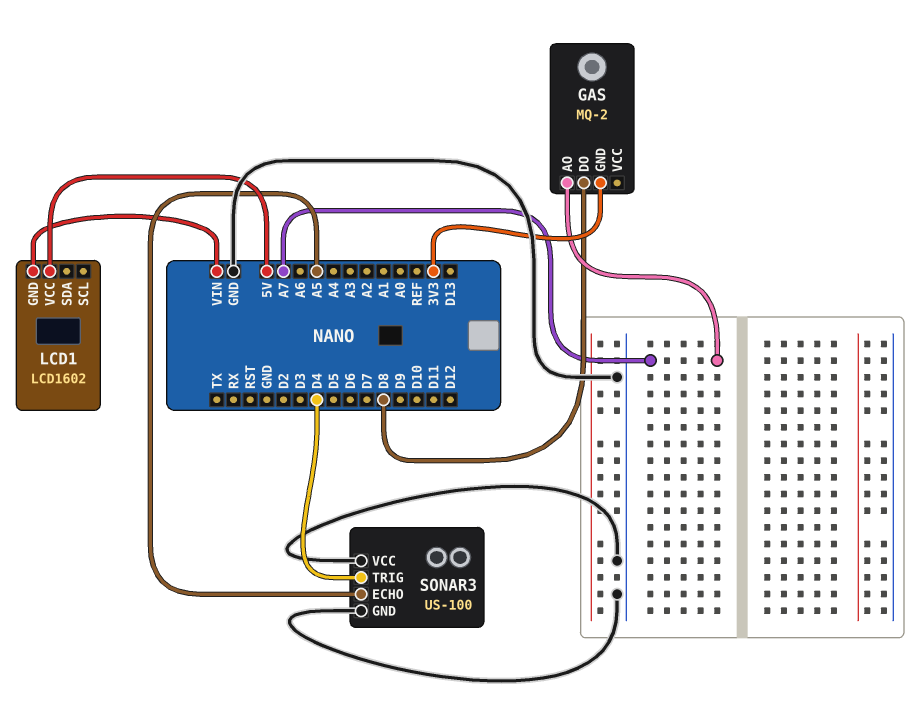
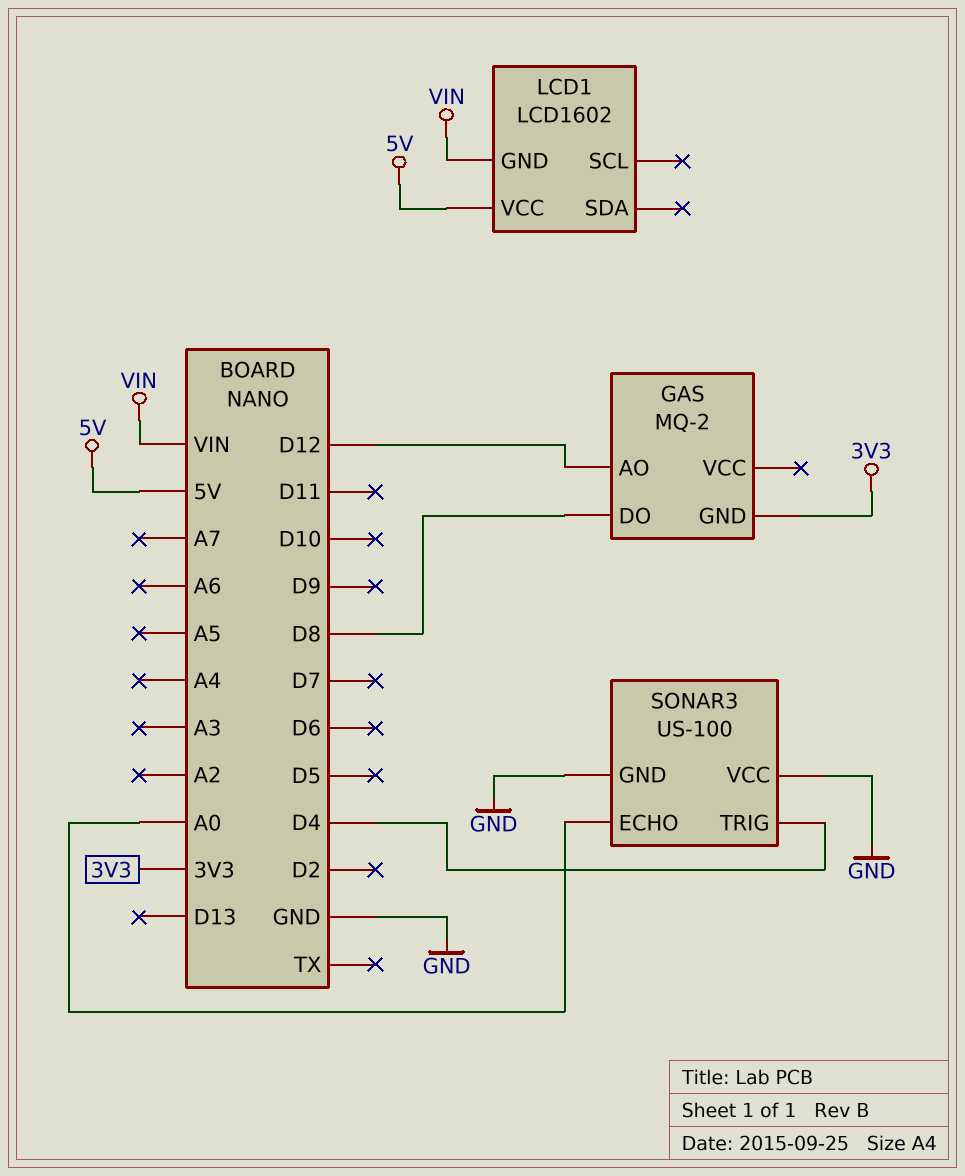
GAS pin AO: A7 -> D12
SONAR3 pin ECHO: A5 -> A0

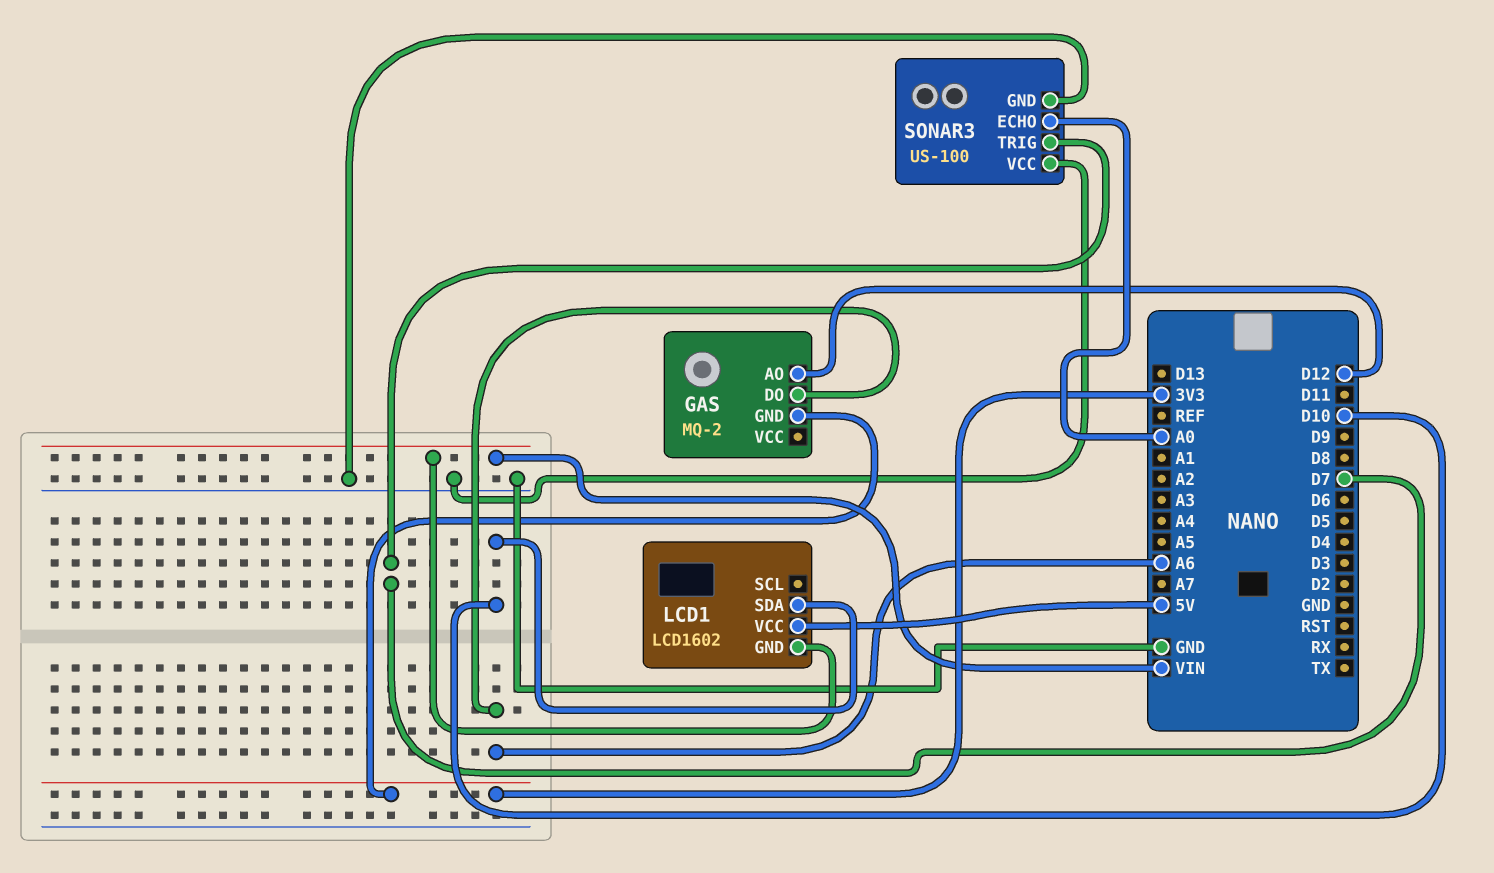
GAS pin DO: D8 -> A6
LCD1 pin SDA: none -> D10
SONAR3 pin TRIG: D4 -> D7

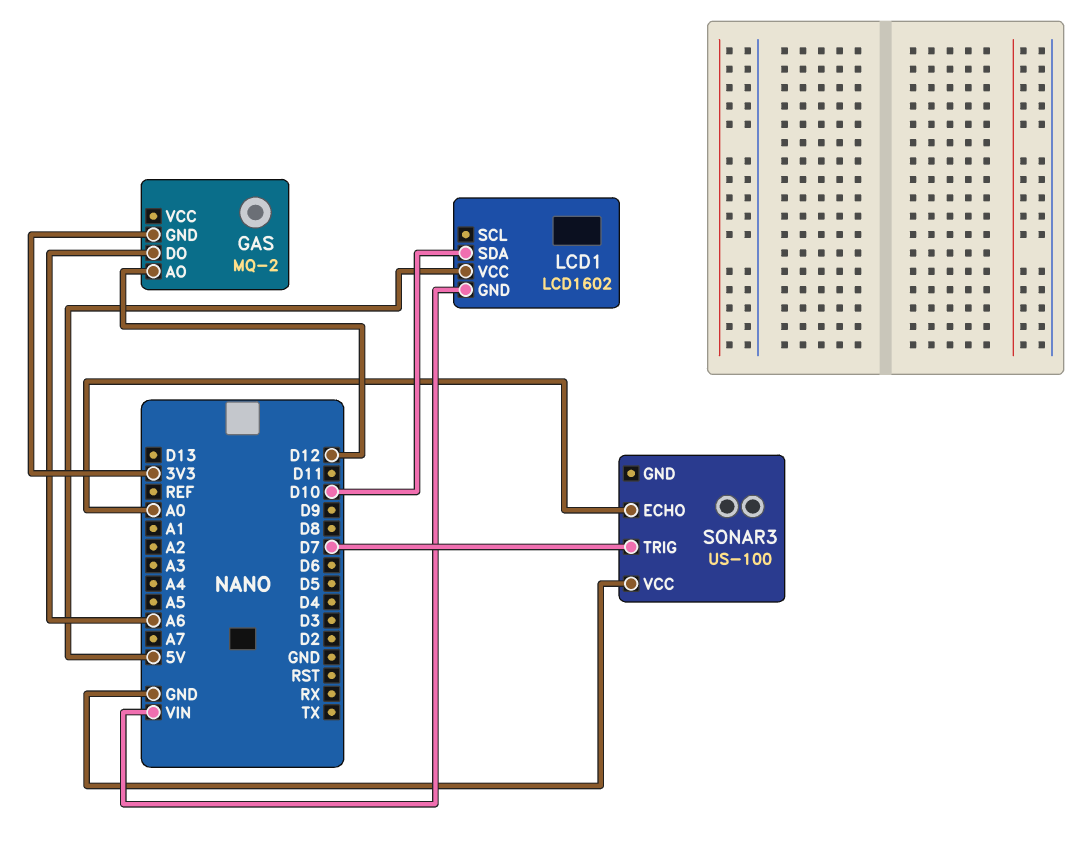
SONAR3 pin GND: GND -> none

